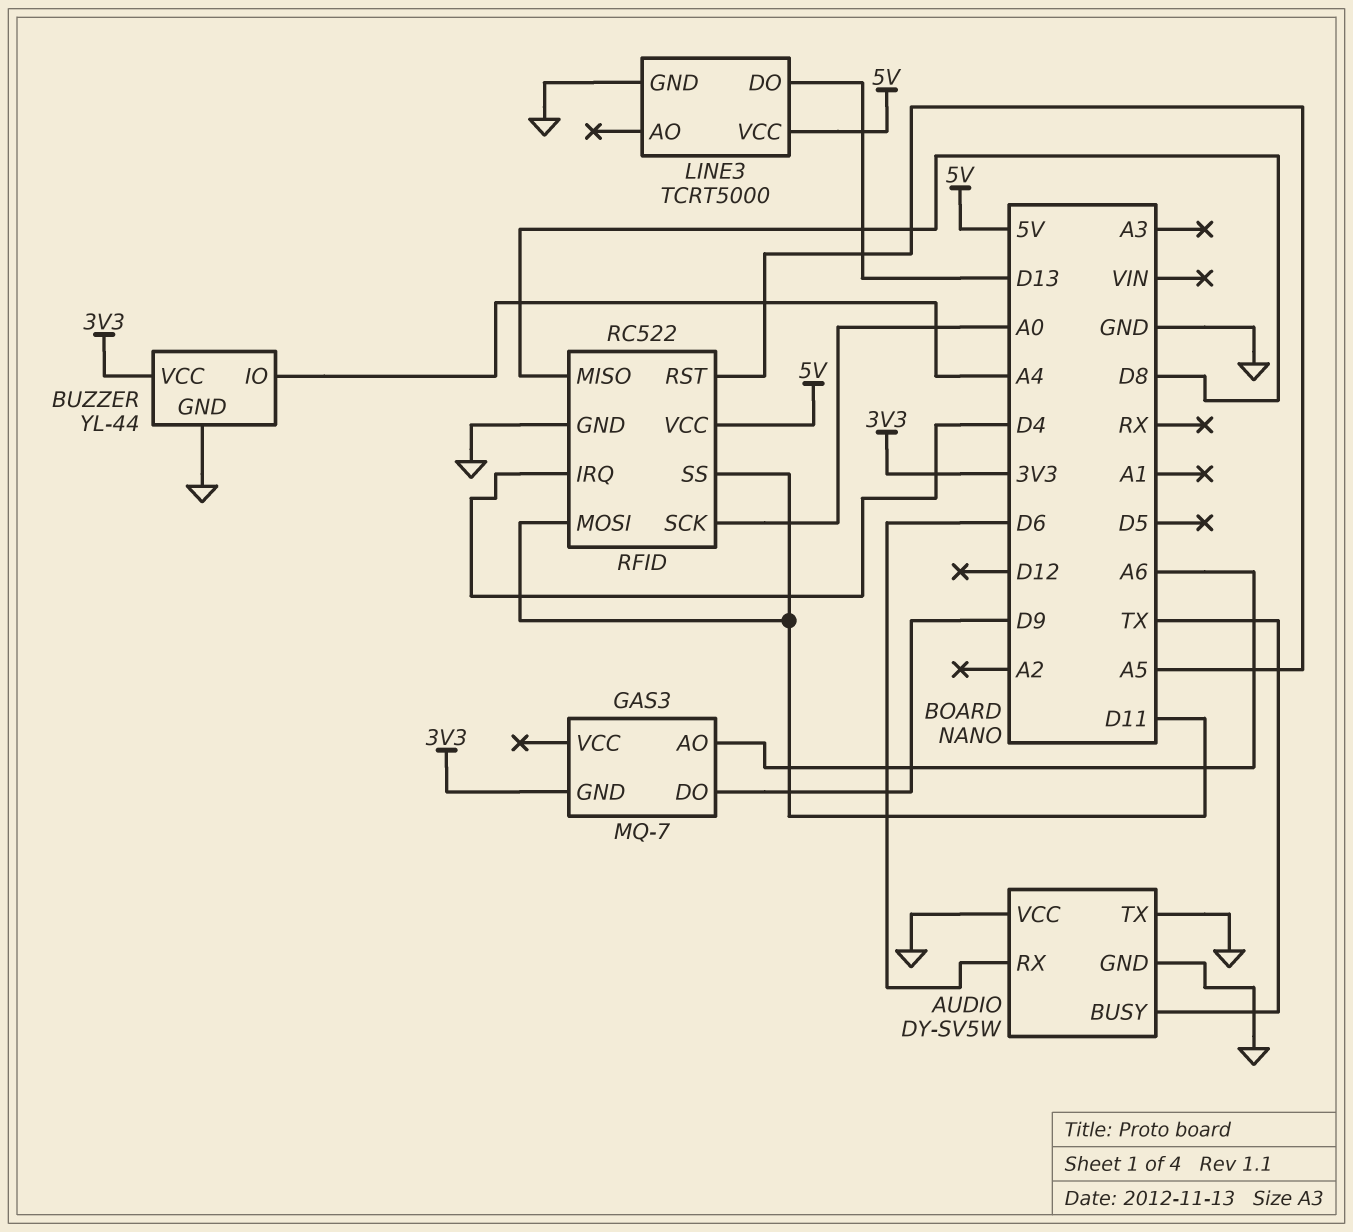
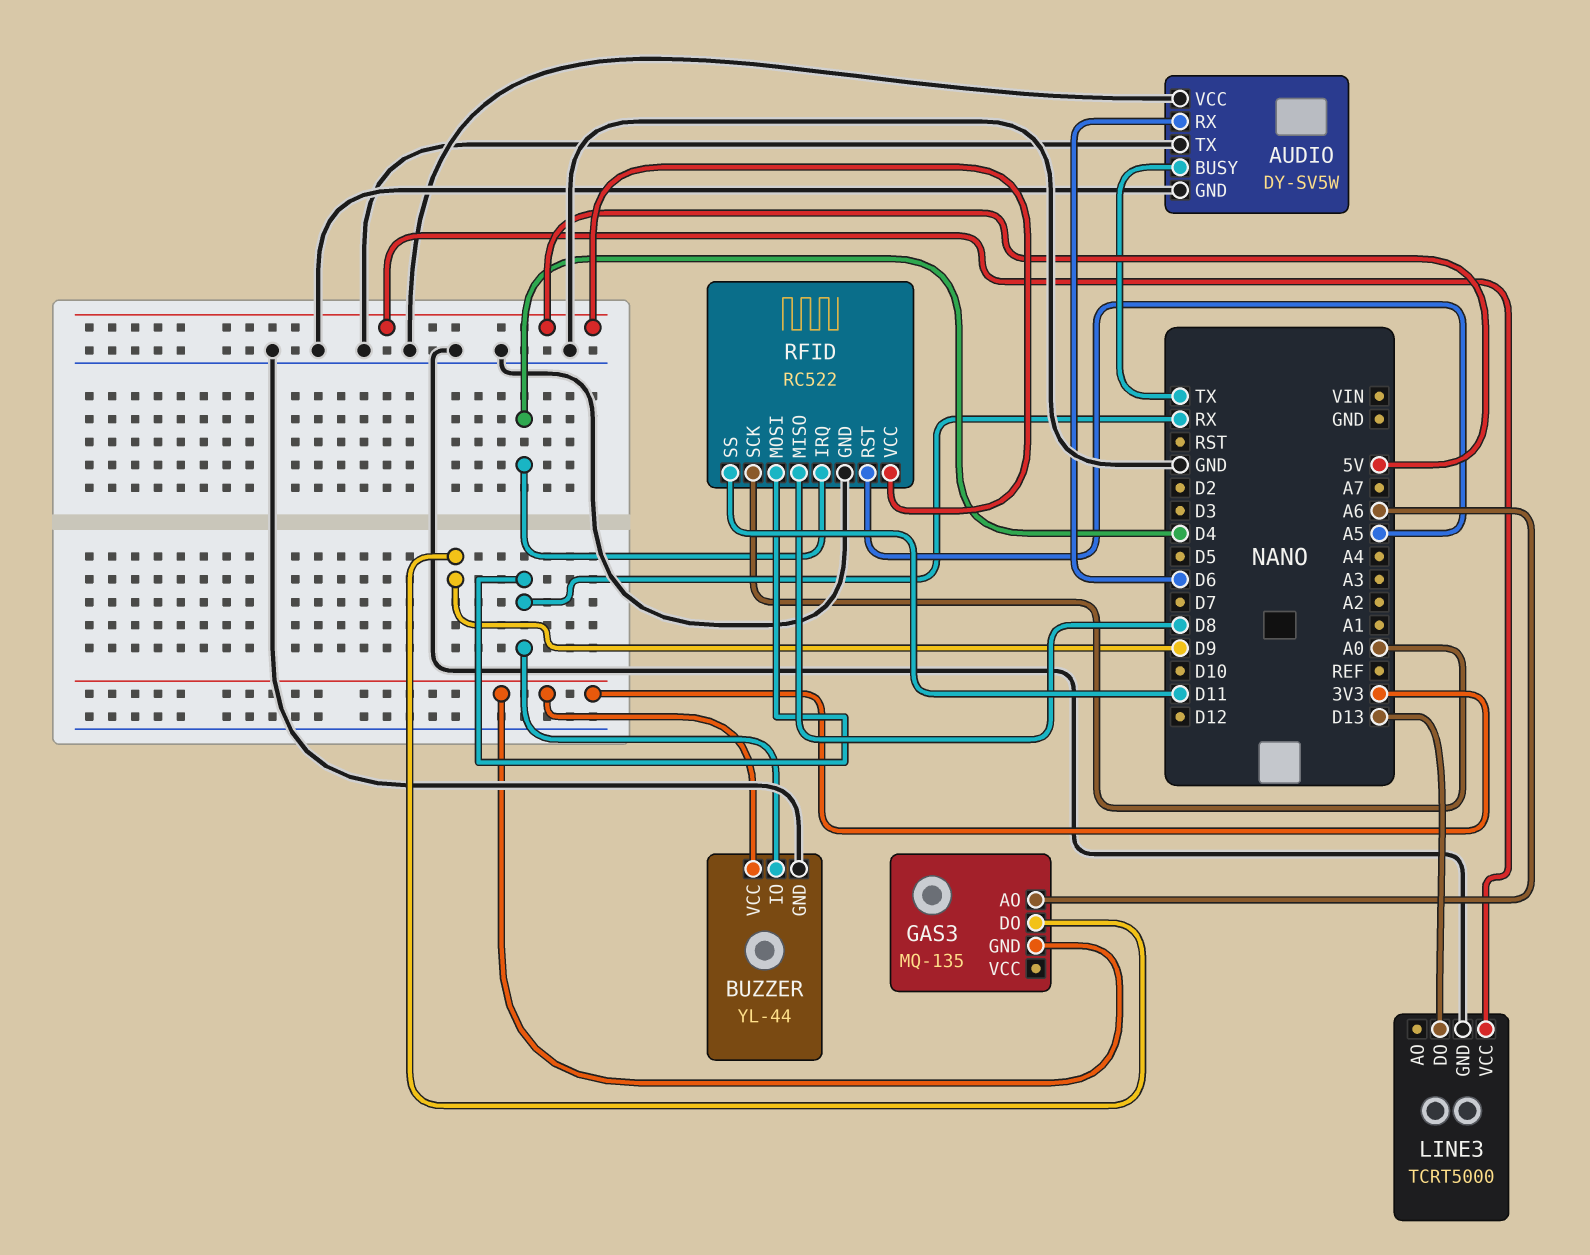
BUZZER pin IO: A4 -> RX
GAS3: MQ-7 -> MQ-135
RFID pin MOSI: D11 -> RX

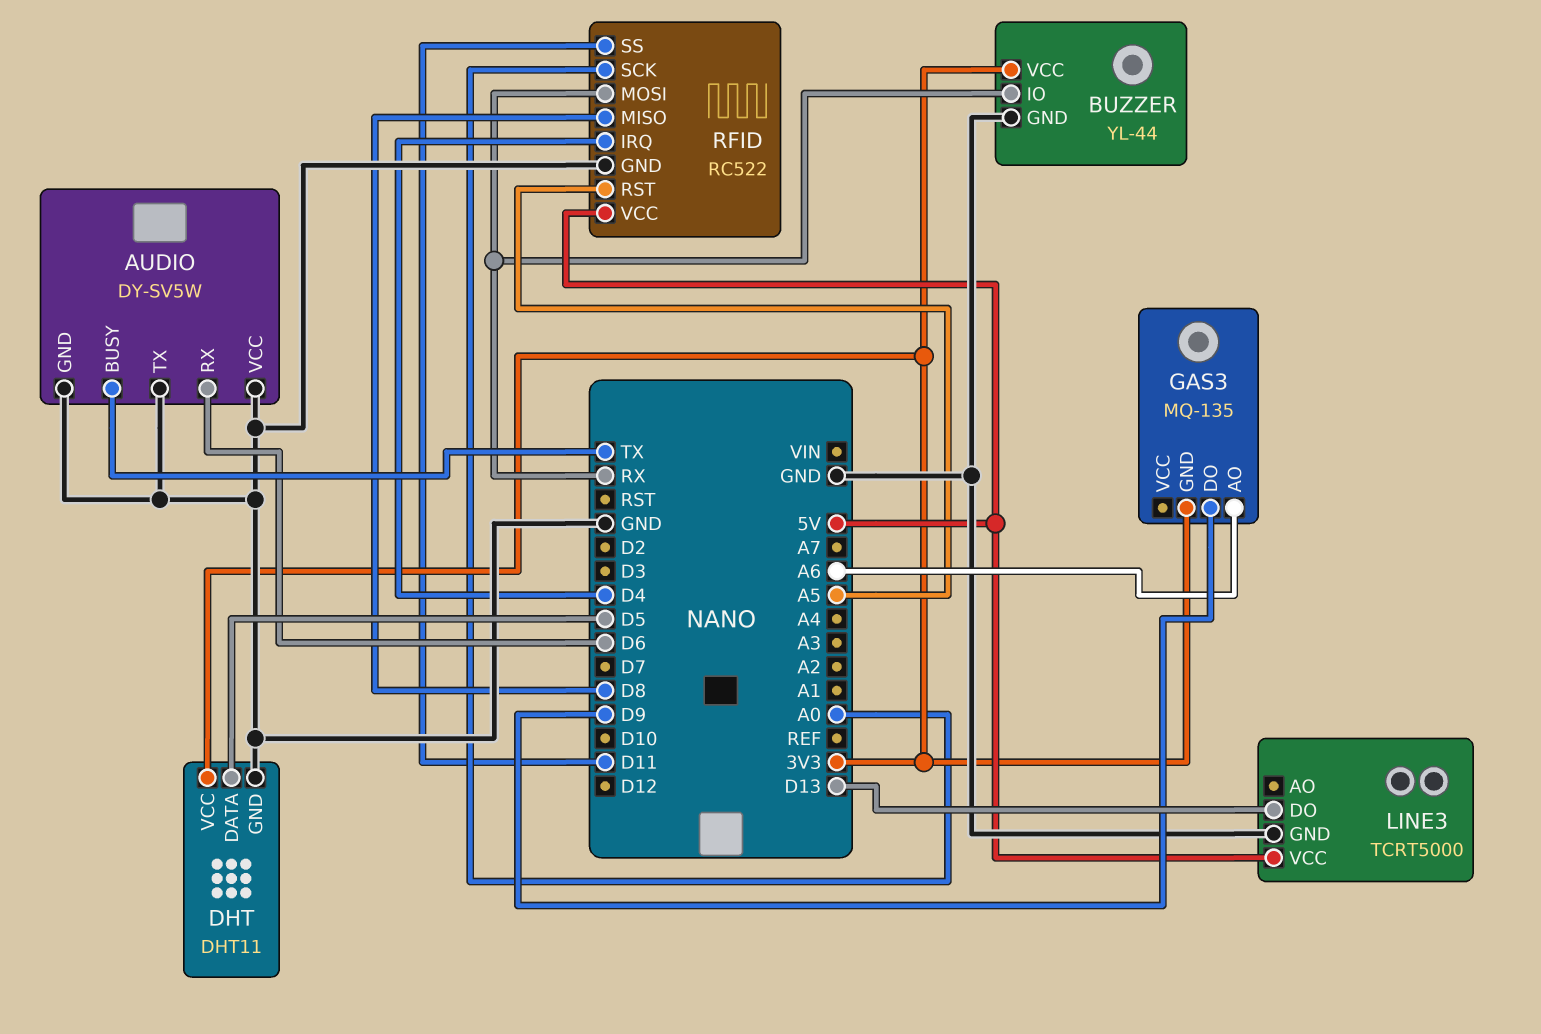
DHT: none -> DHT11
DHT pin DATA: none -> D5
DHT pin GND: none -> GND
DHT pin VCC: none -> 3V3

